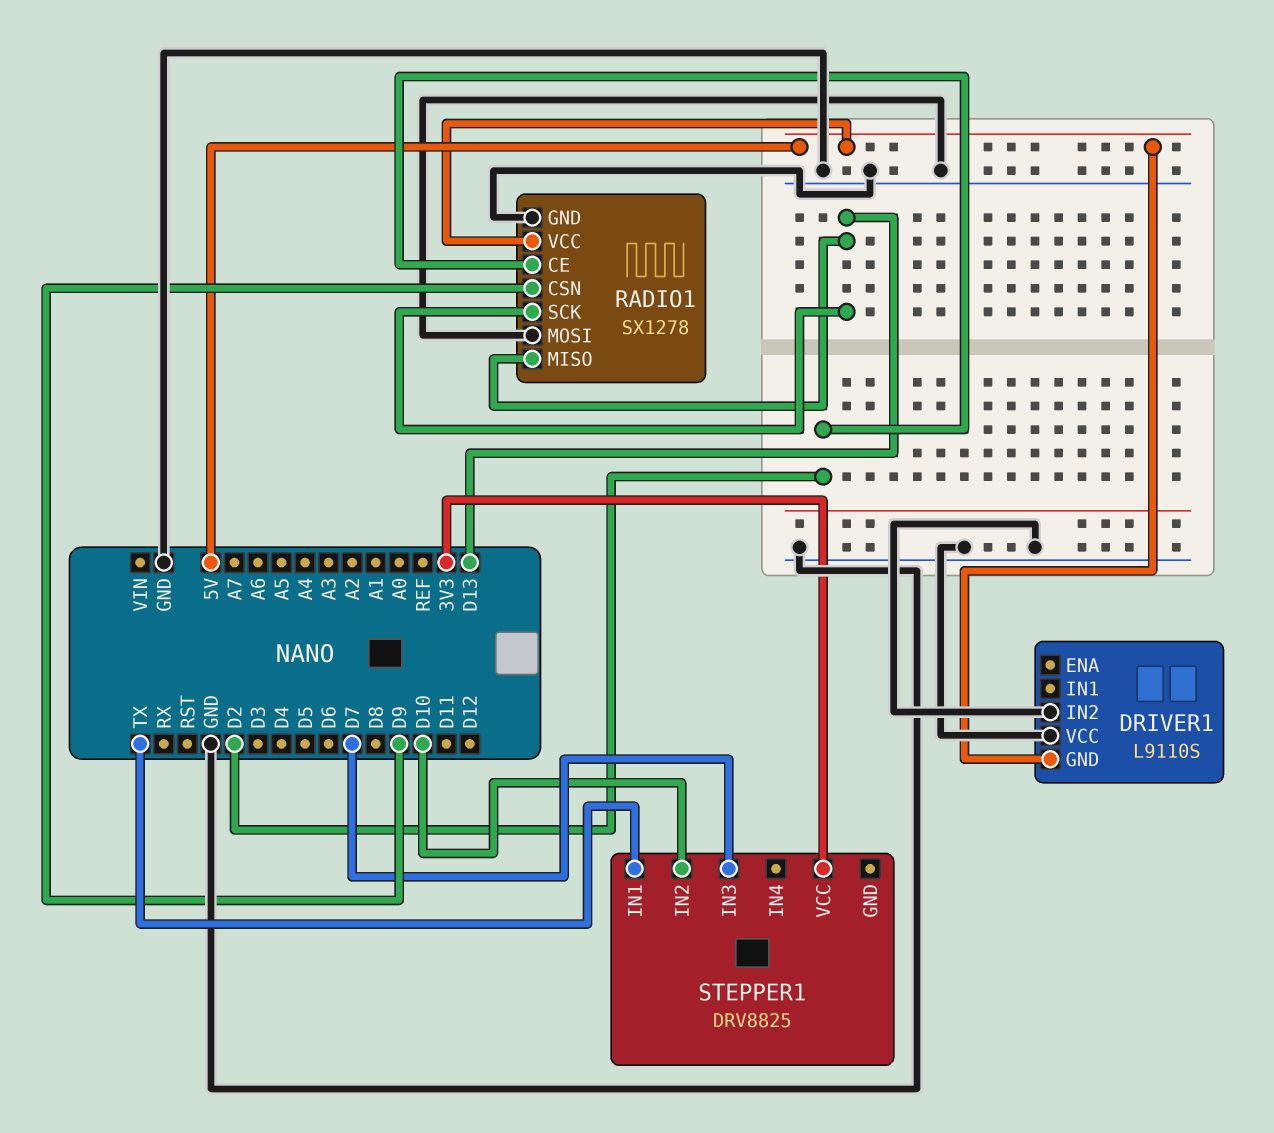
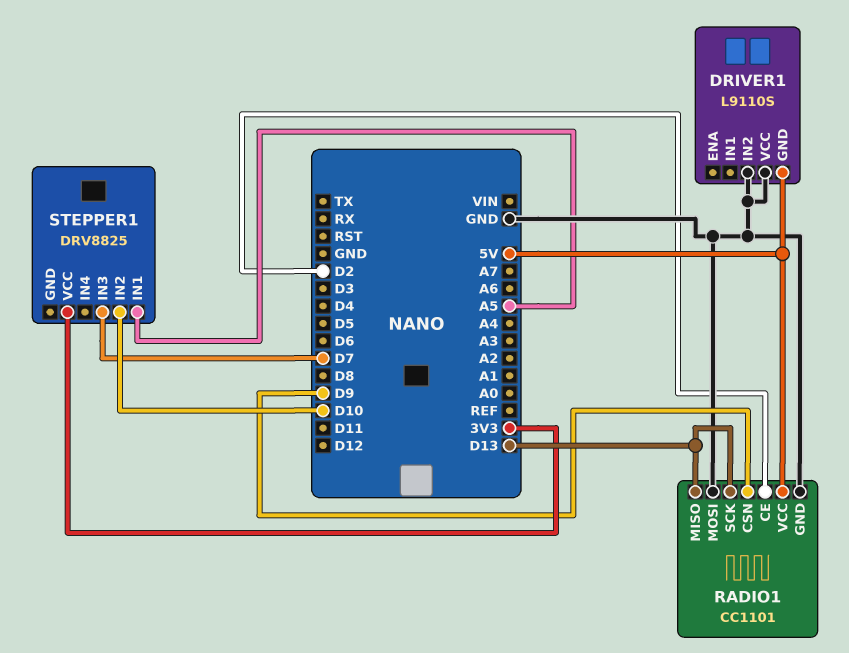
RADIO1: SX1278 -> CC1101
STEPPER1 pin IN1: TX -> A5

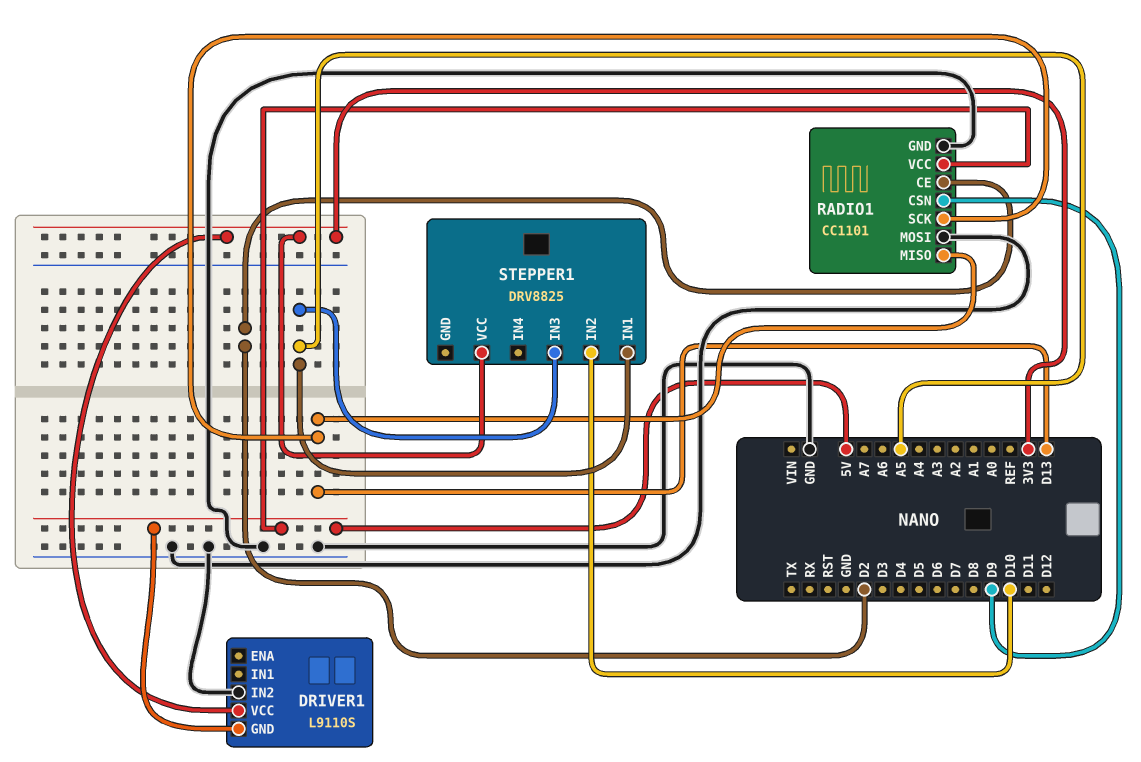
DRIVER1 pin VCC: GND -> 3V3
STEPPER1 pin IN3: D7 -> A5

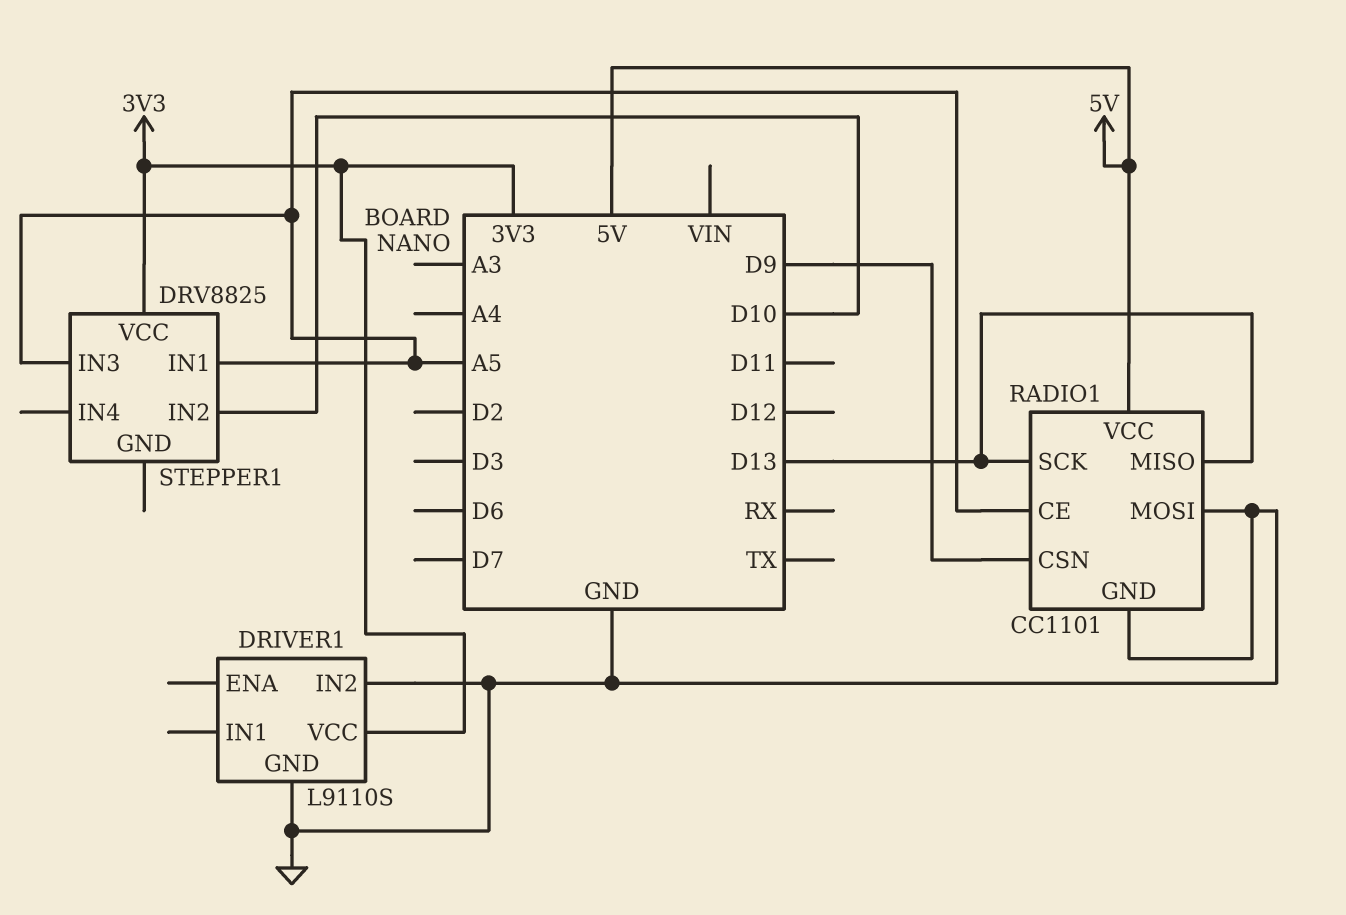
DRIVER1 pin GND: 5V -> GND
RADIO1 pin CE: D2 -> A5

